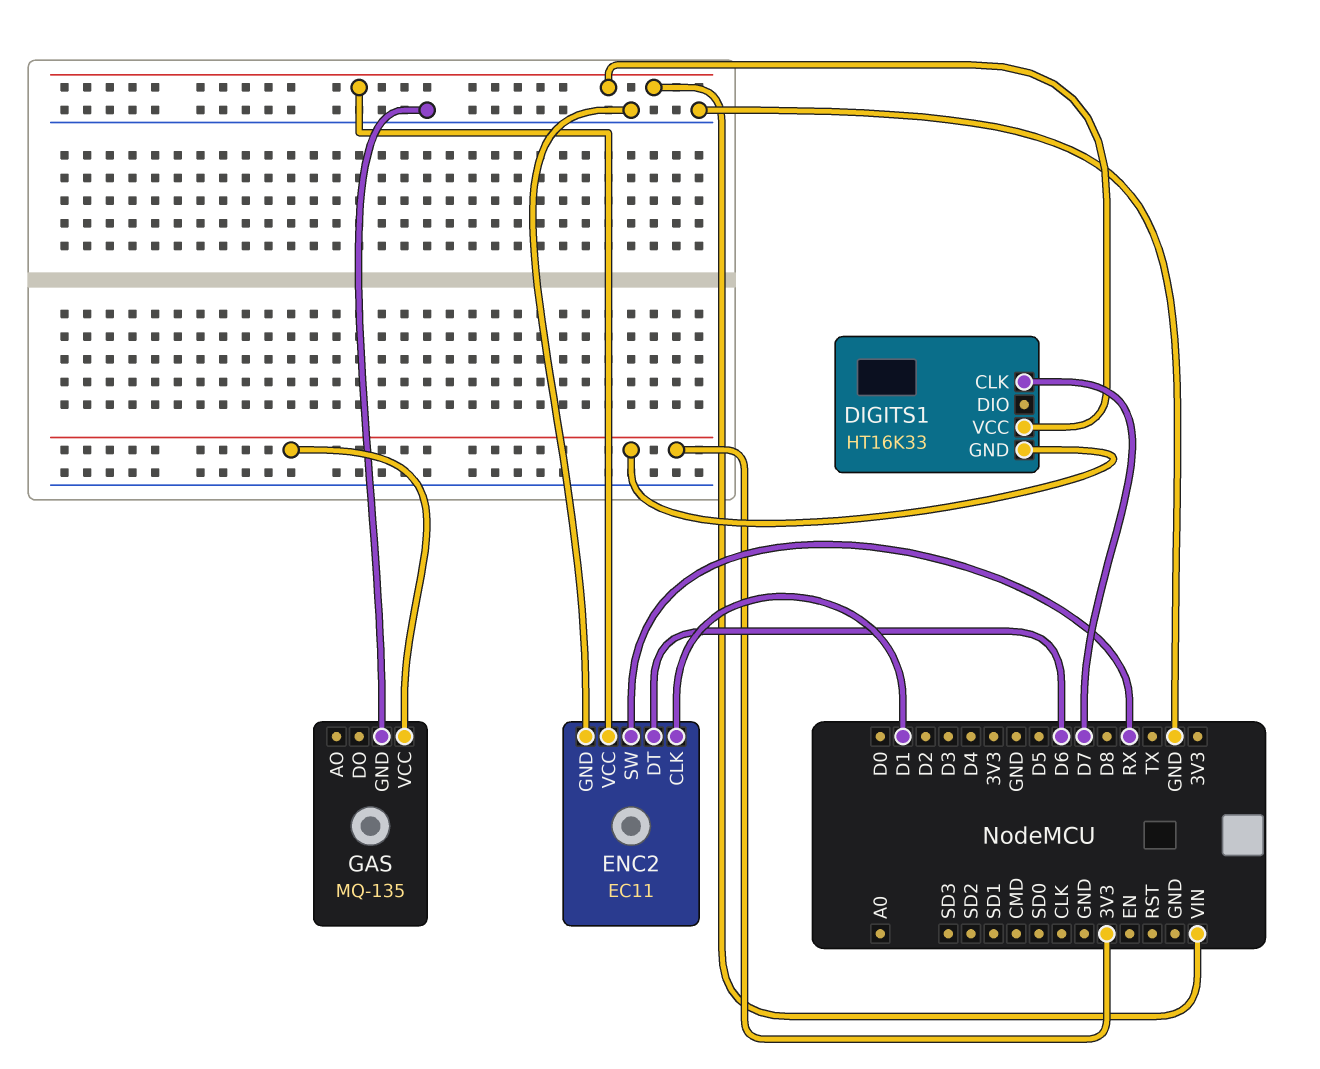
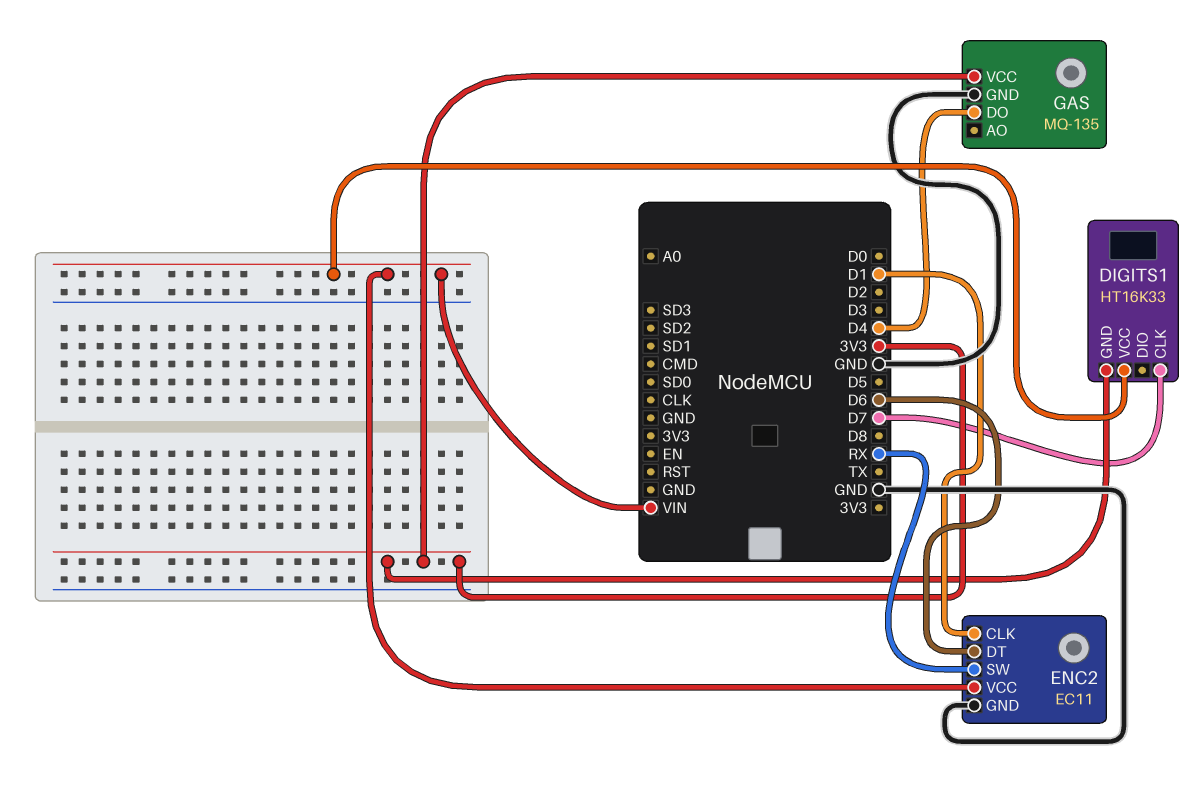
GAS pin DO: none -> D4

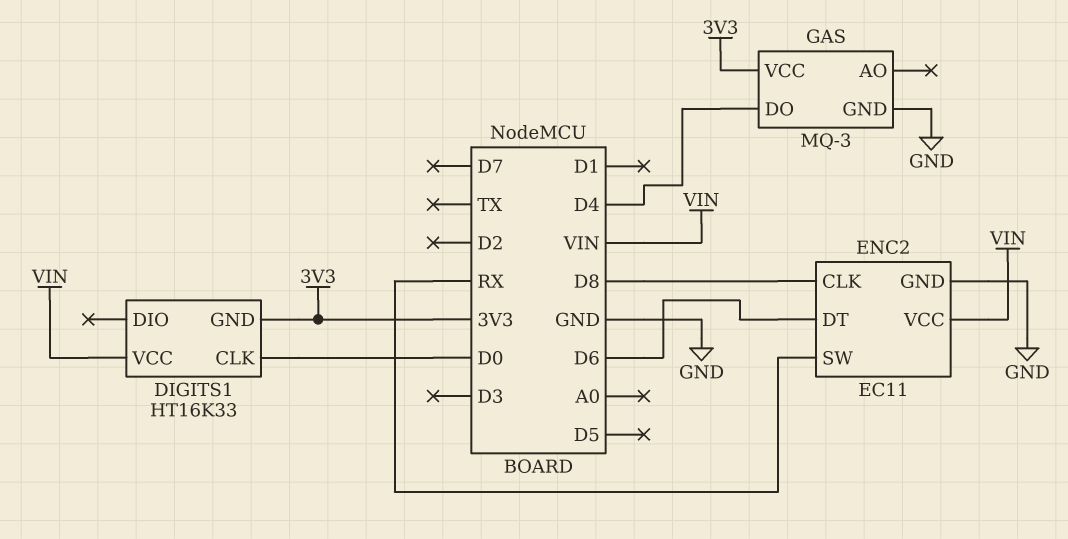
DIGITS1 pin CLK: D7 -> D0
ENC2 pin CLK: D1 -> D8
GAS: MQ-135 -> MQ-3

